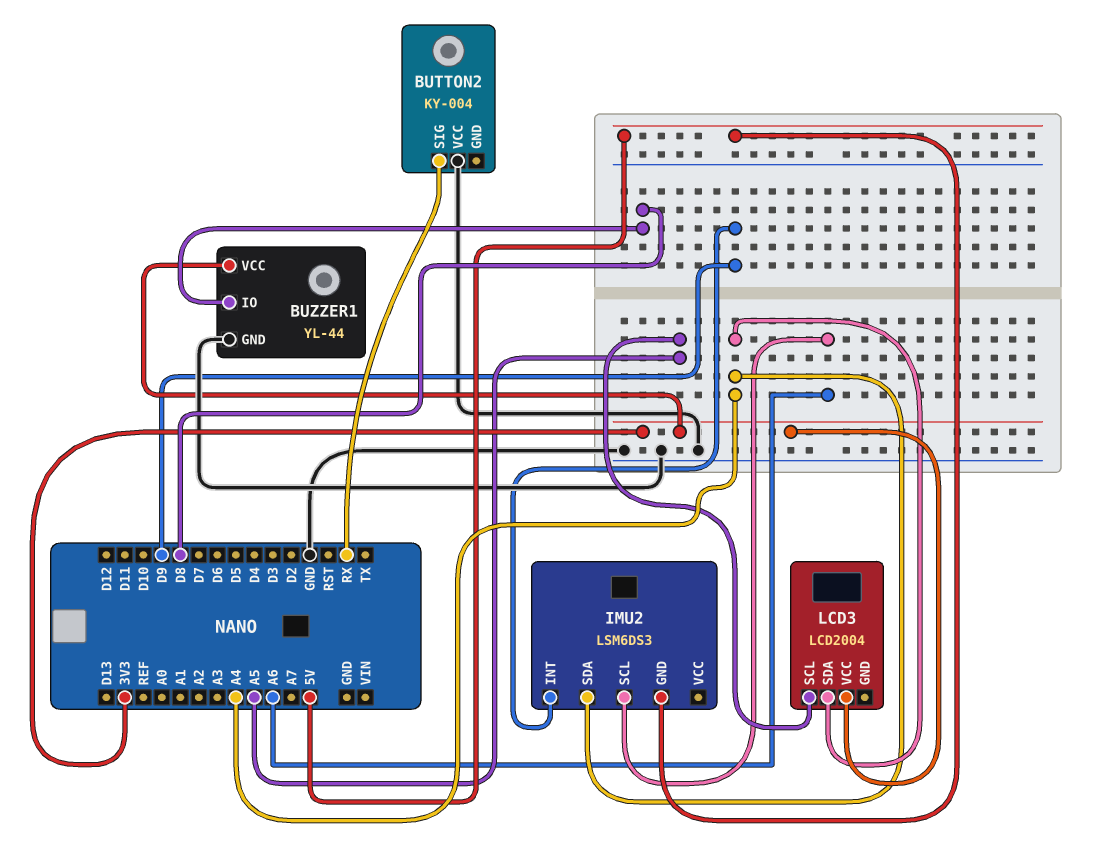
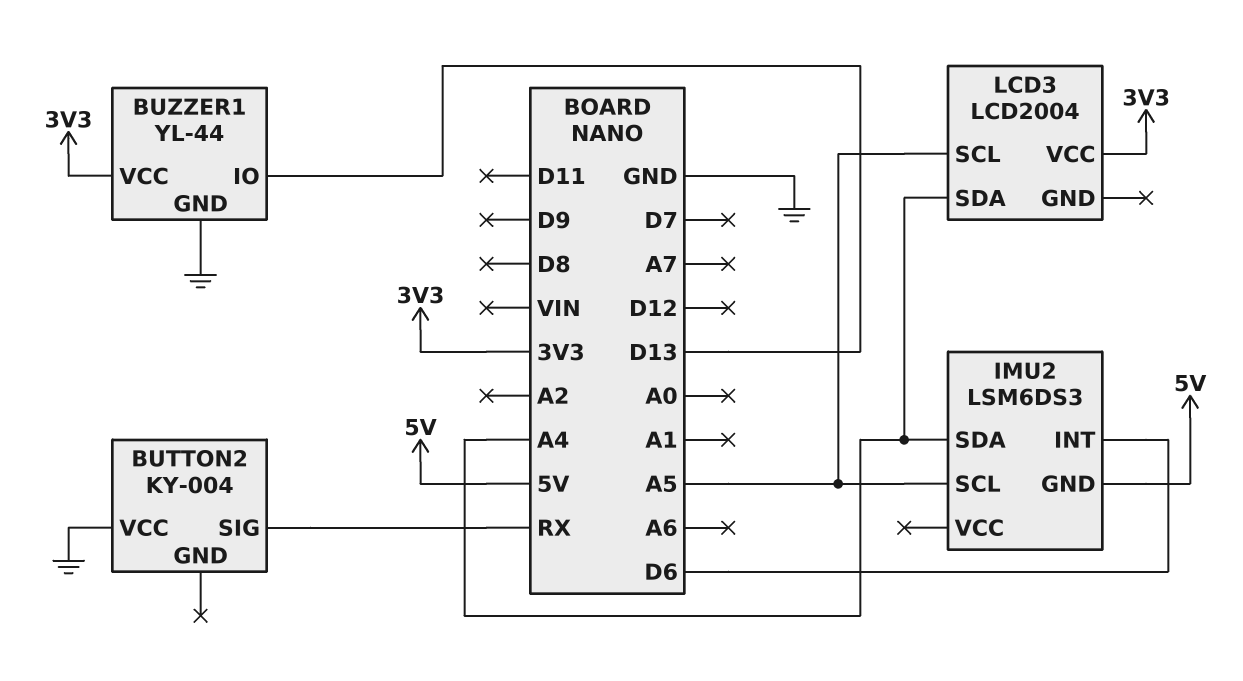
BUZZER1 pin IO: D8 -> D13
IMU2 pin INT: D9 -> D6
IMU2 pin SCL: A6 -> A5

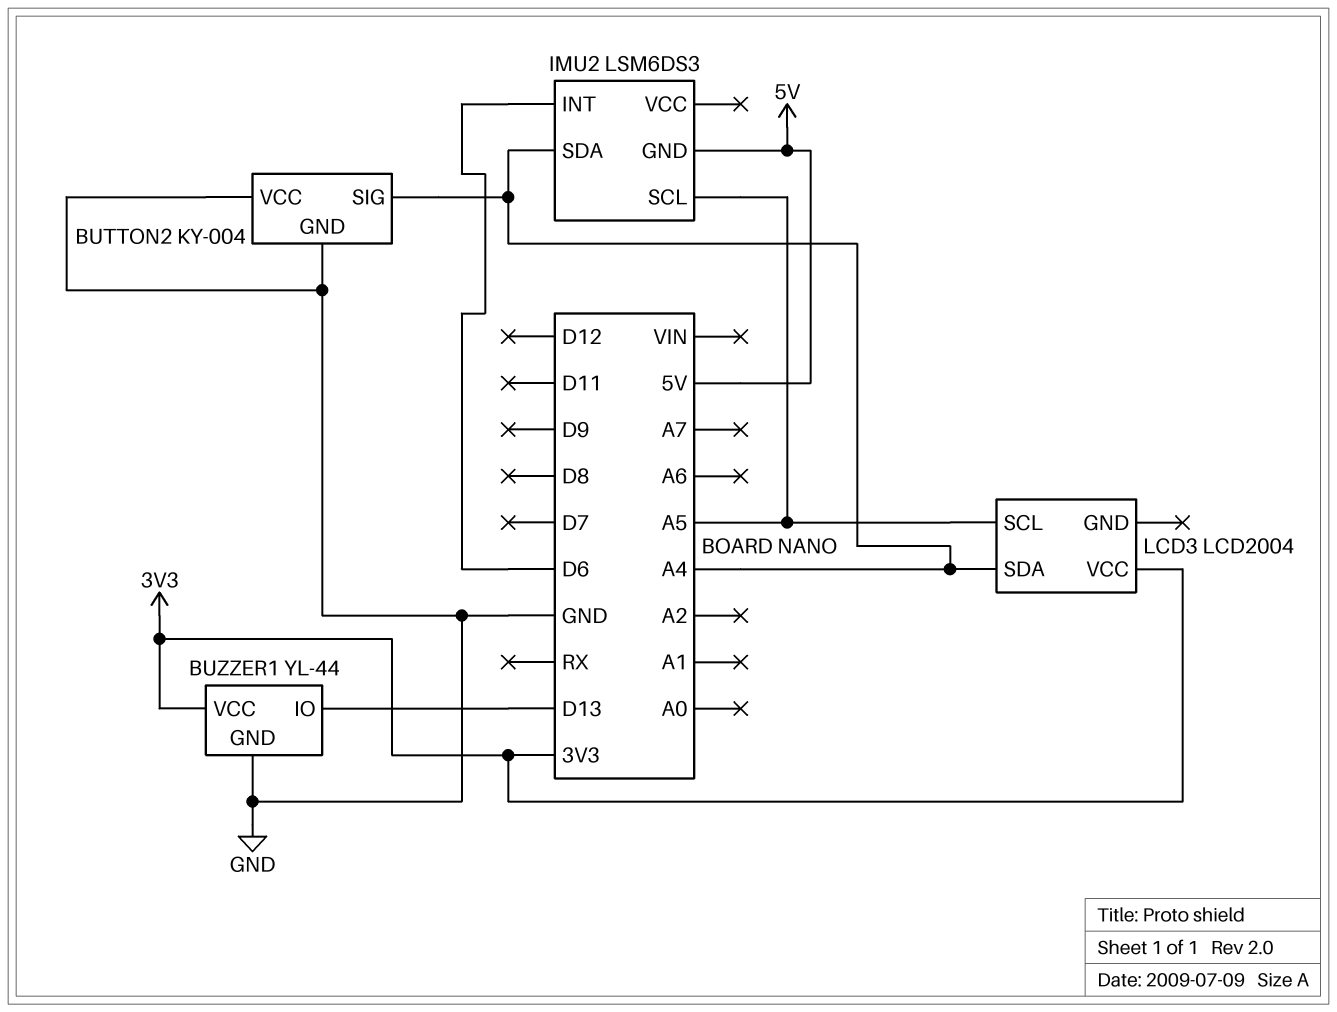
BUTTON2 pin GND: none -> GND
BUTTON2 pin SIG: RX -> A4

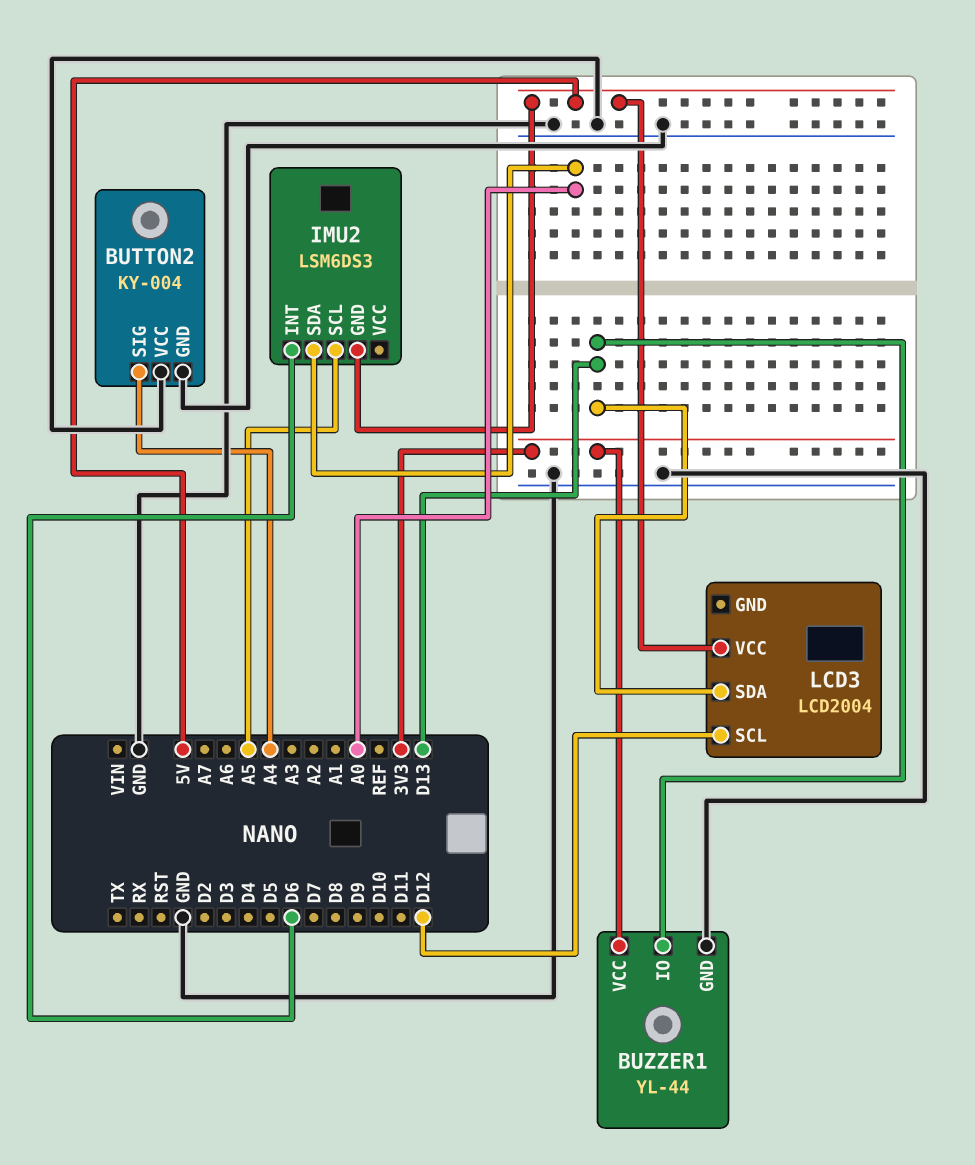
IMU2 pin SDA: A4 -> A0
LCD3 pin SCL: A5 -> D12
LCD3 pin SDA: A4 -> D13
LCD3 pin VCC: 3V3 -> 5V

